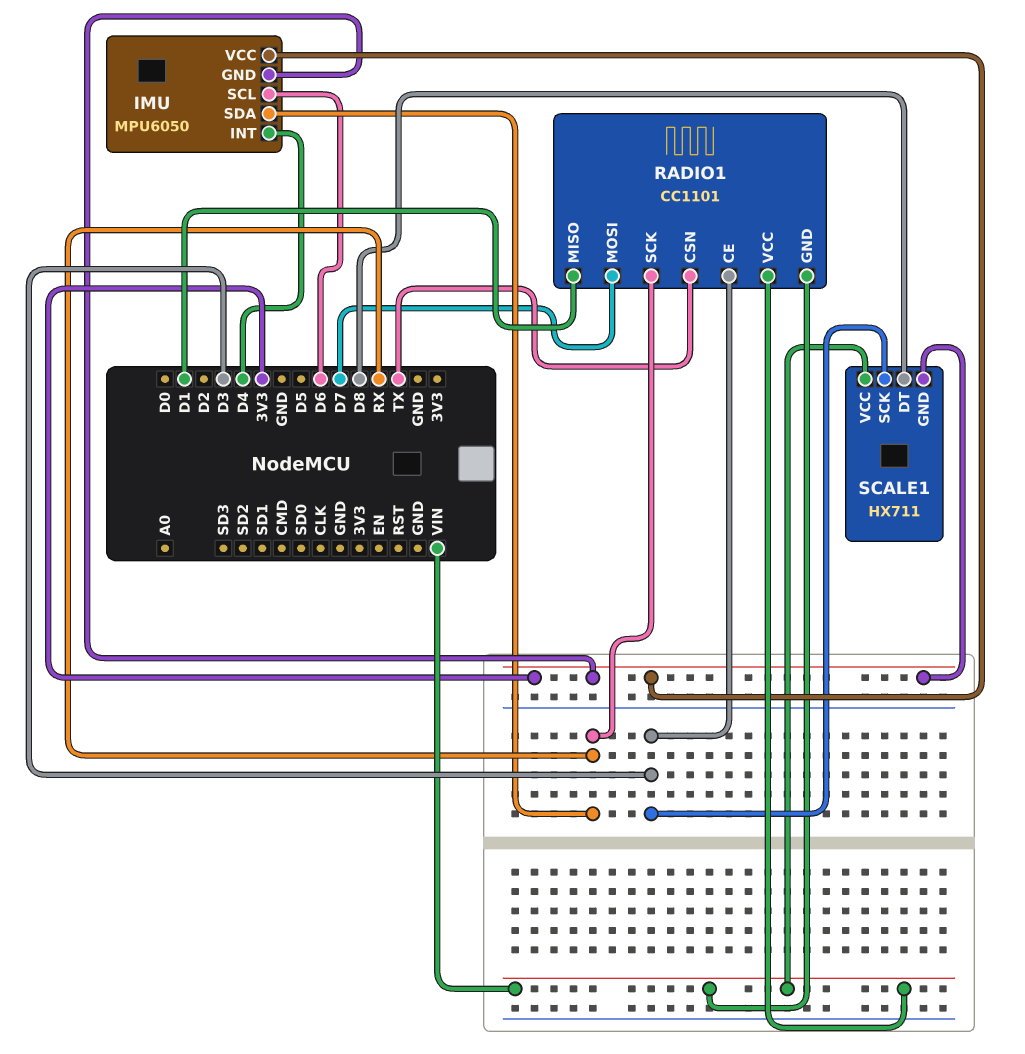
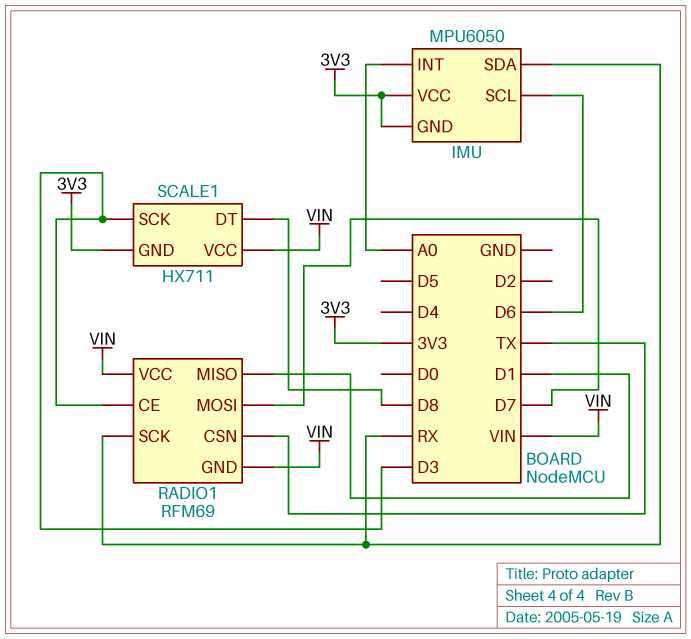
IMU pin INT: D4 -> A0
RADIO1: CC1101 -> RFM69

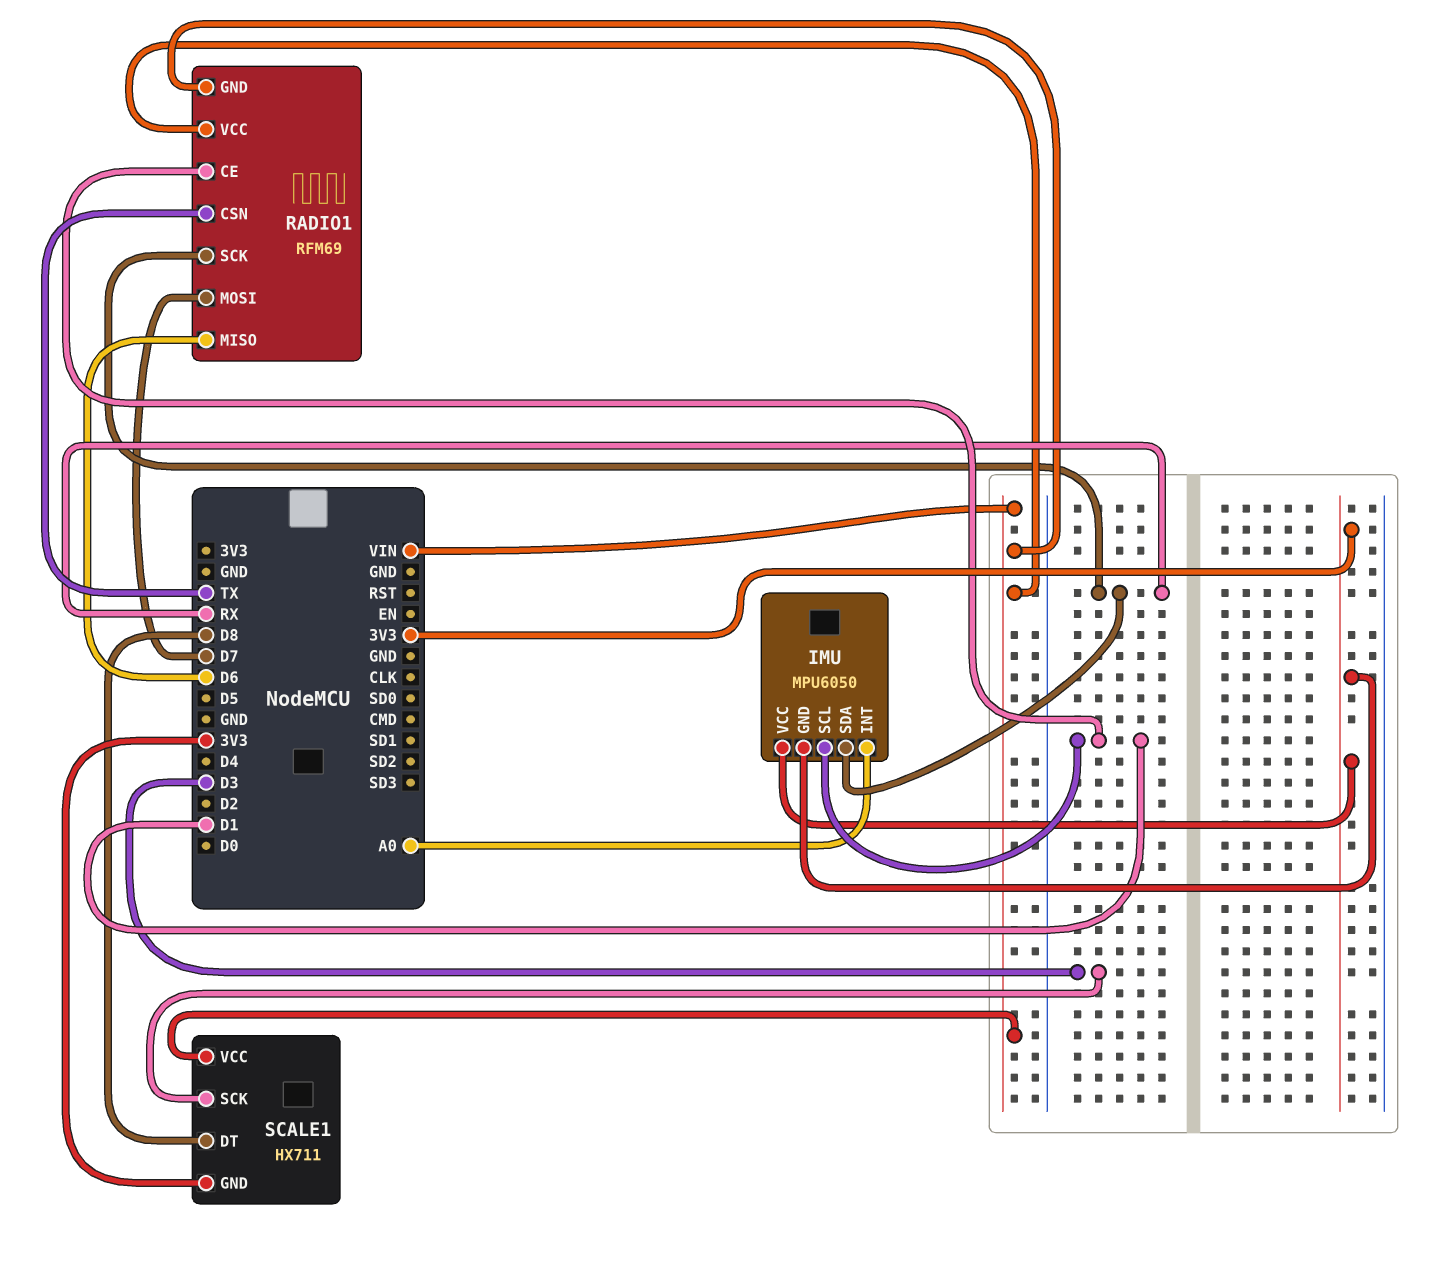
IMU pin SCL: D6 -> D1
RADIO1 pin CE: D3 -> D1
RADIO1 pin MISO: D1 -> D6

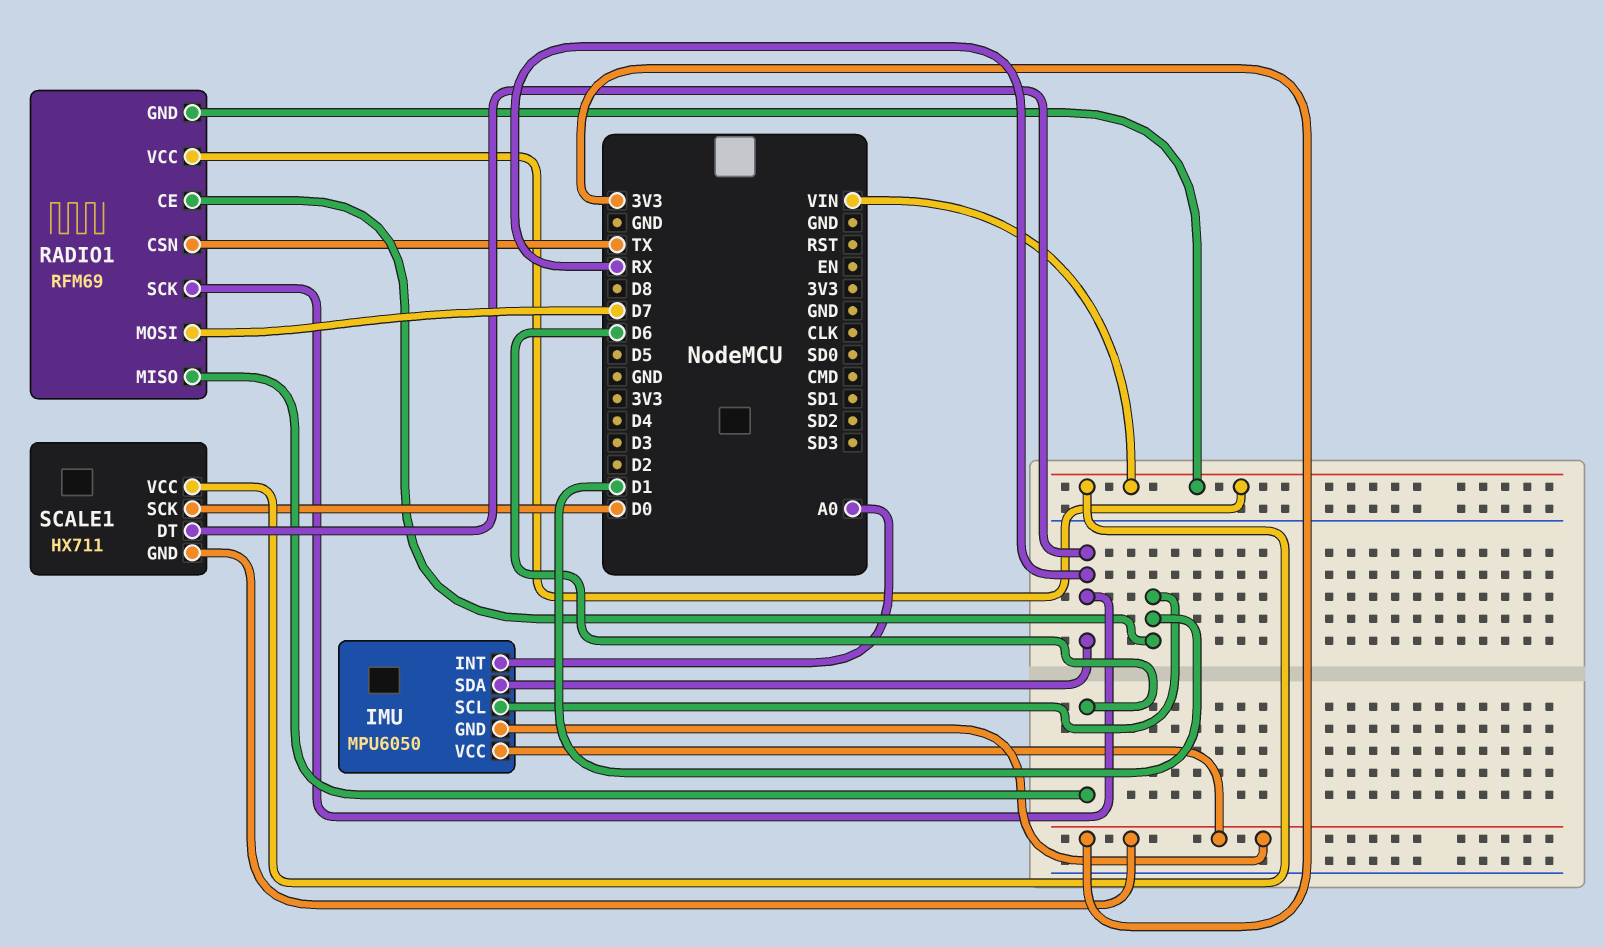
SCALE1 pin DT: D8 -> RX
SCALE1 pin SCK: D3 -> D0

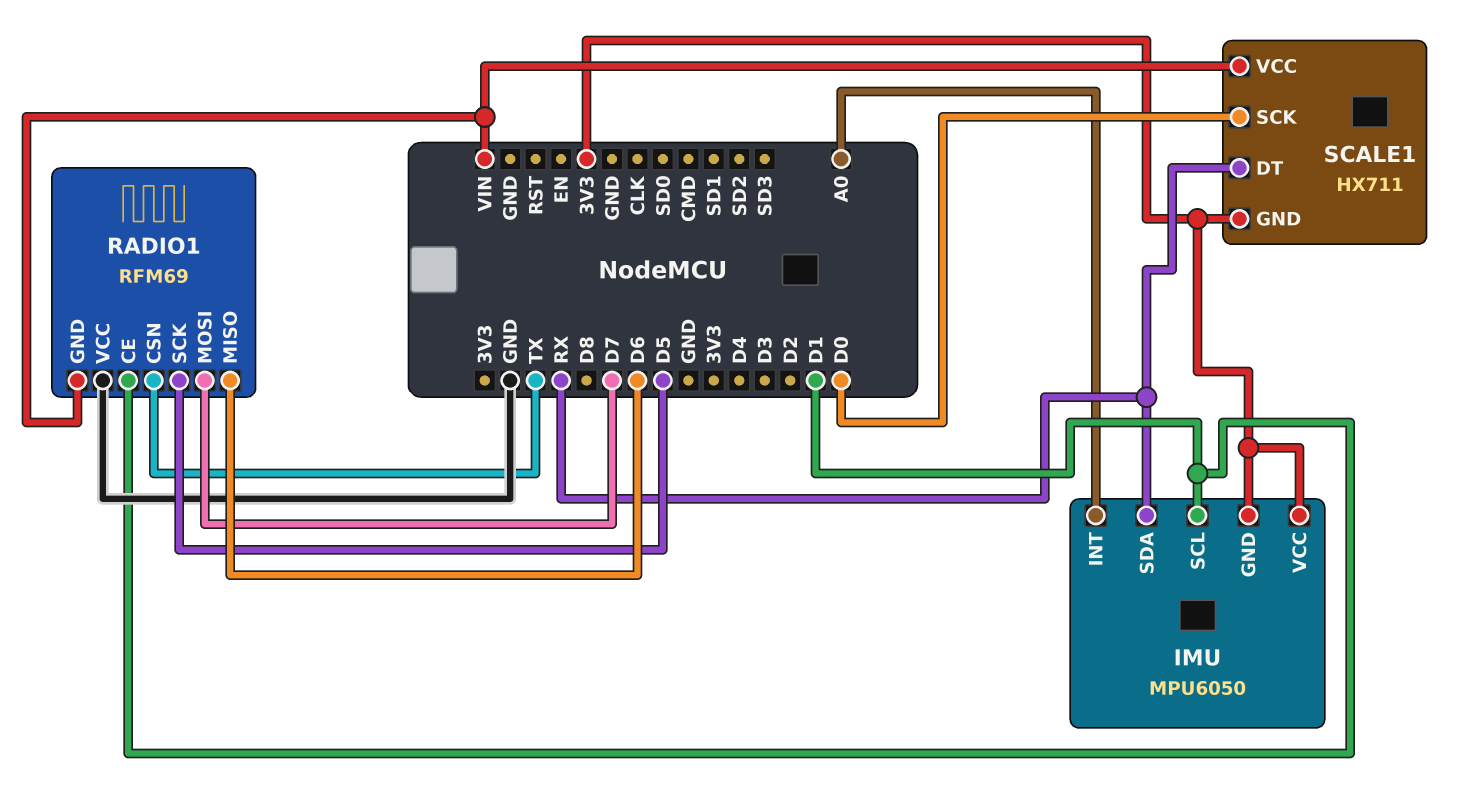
RADIO1 pin SCK: RX -> D5
RADIO1 pin VCC: VIN -> GND

